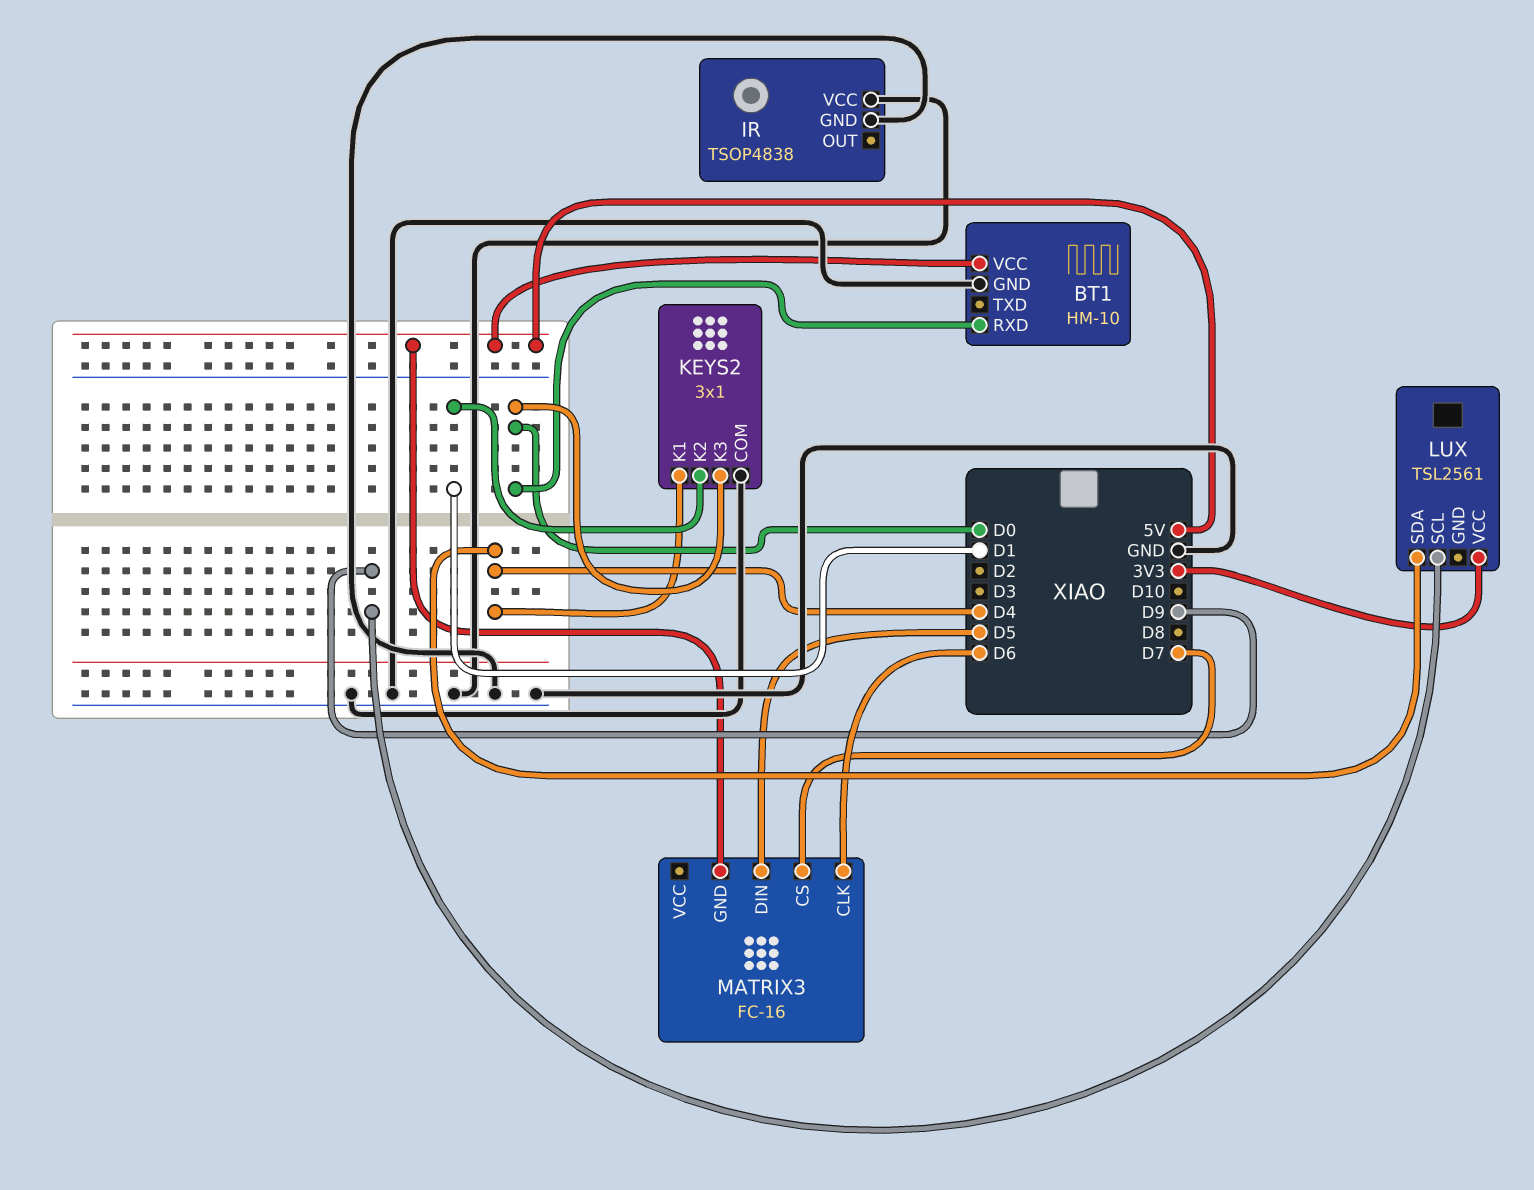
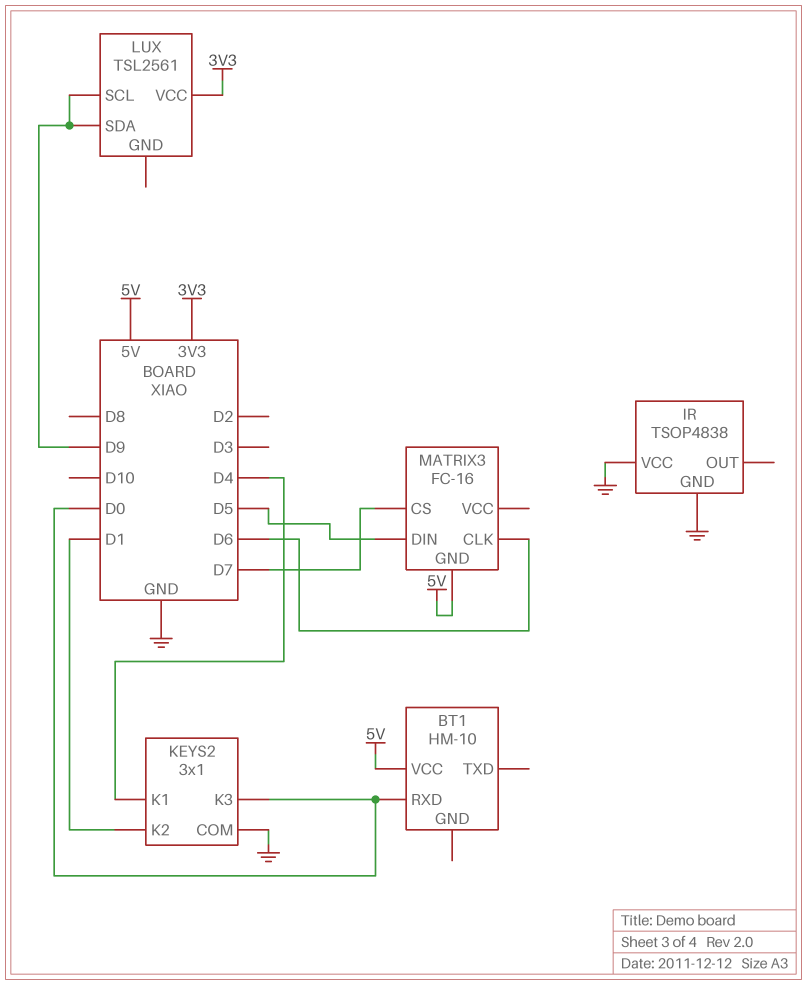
BT1 pin GND: GND -> none
LUX pin SDA: D4 -> D9

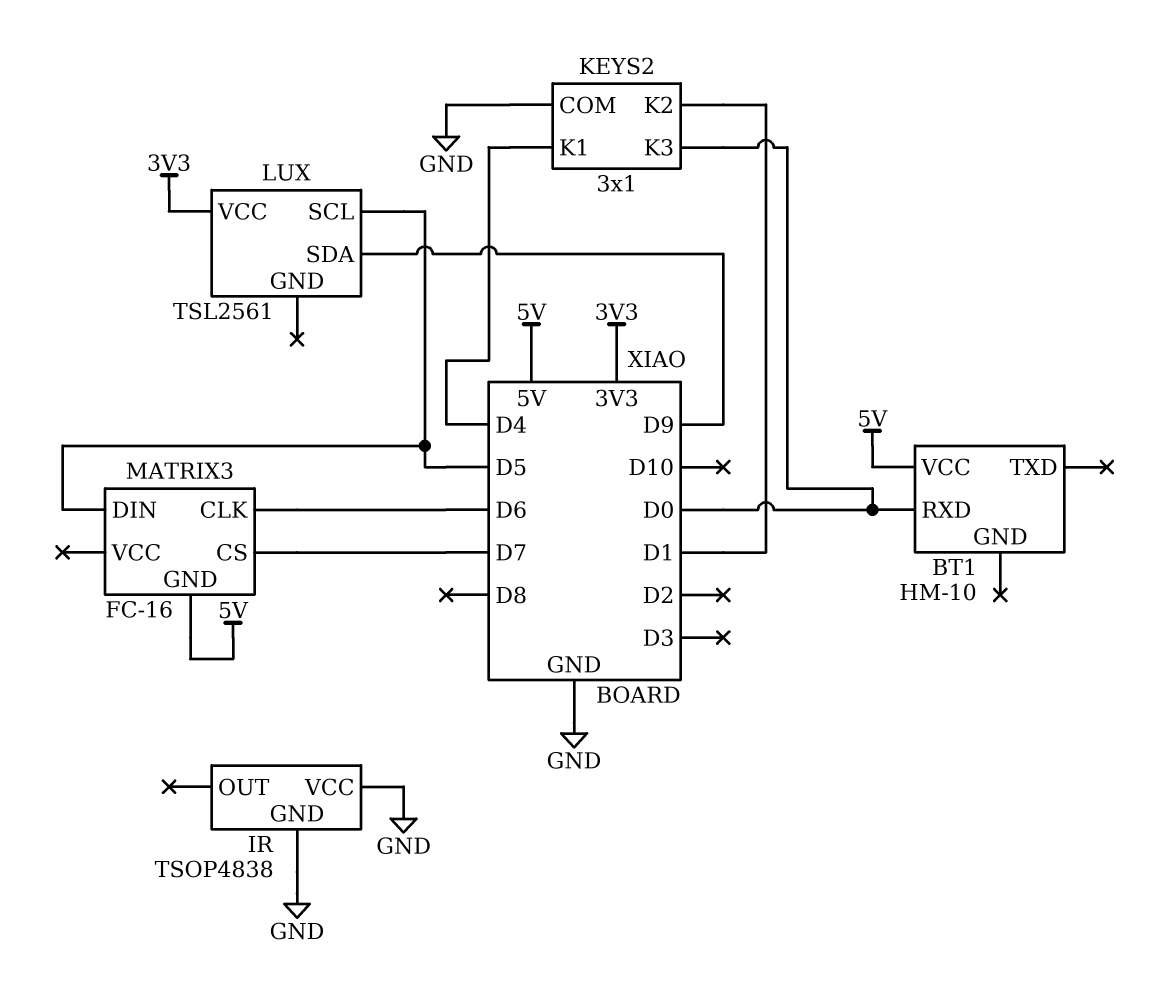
LUX pin SCL: D9 -> D5

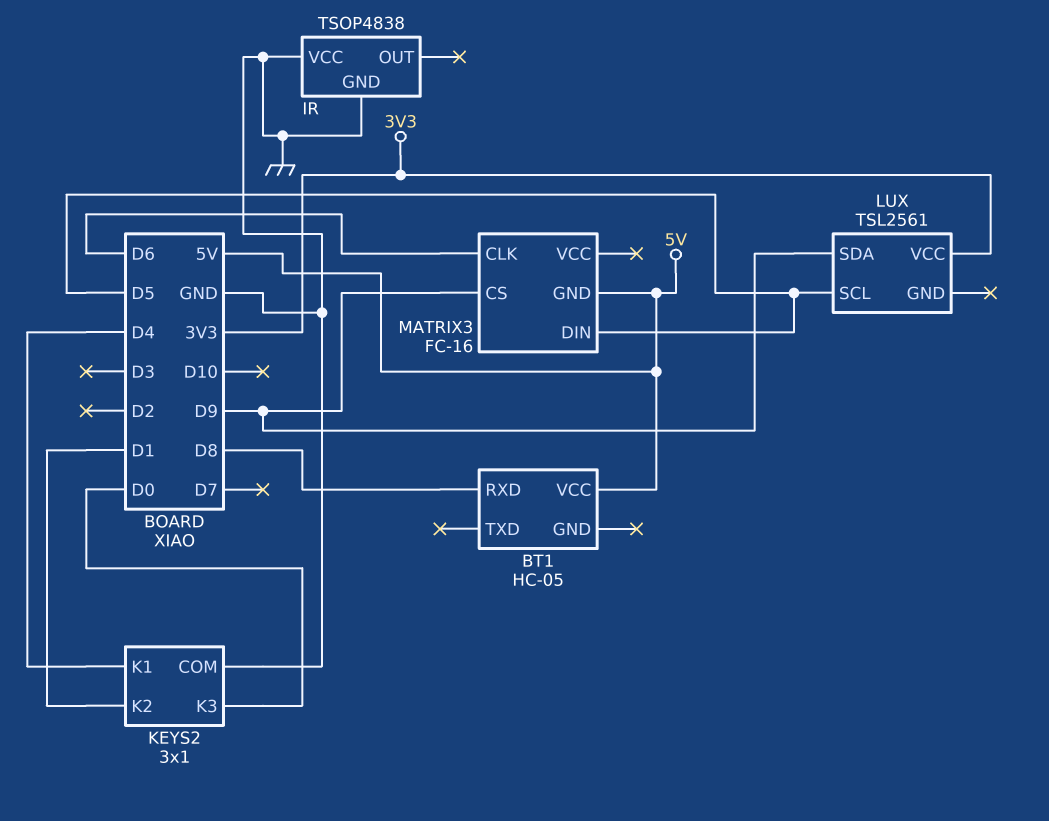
BT1: HM-10 -> HC-05
BT1 pin RXD: D0 -> D8
MATRIX3 pin CS: D7 -> D9

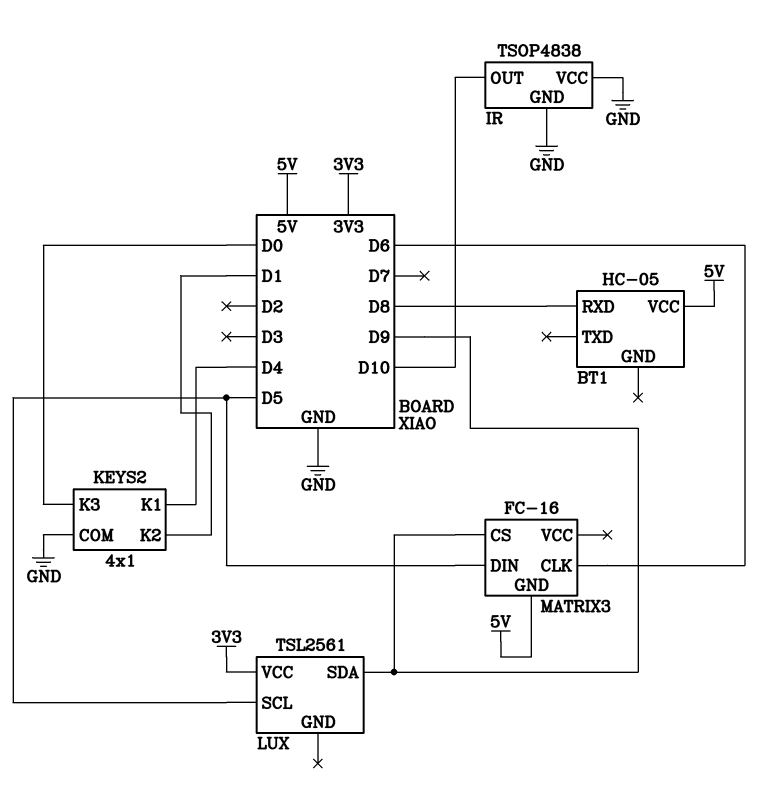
IR pin OUT: none -> D10
KEYS2: 3x1 -> 4x1

